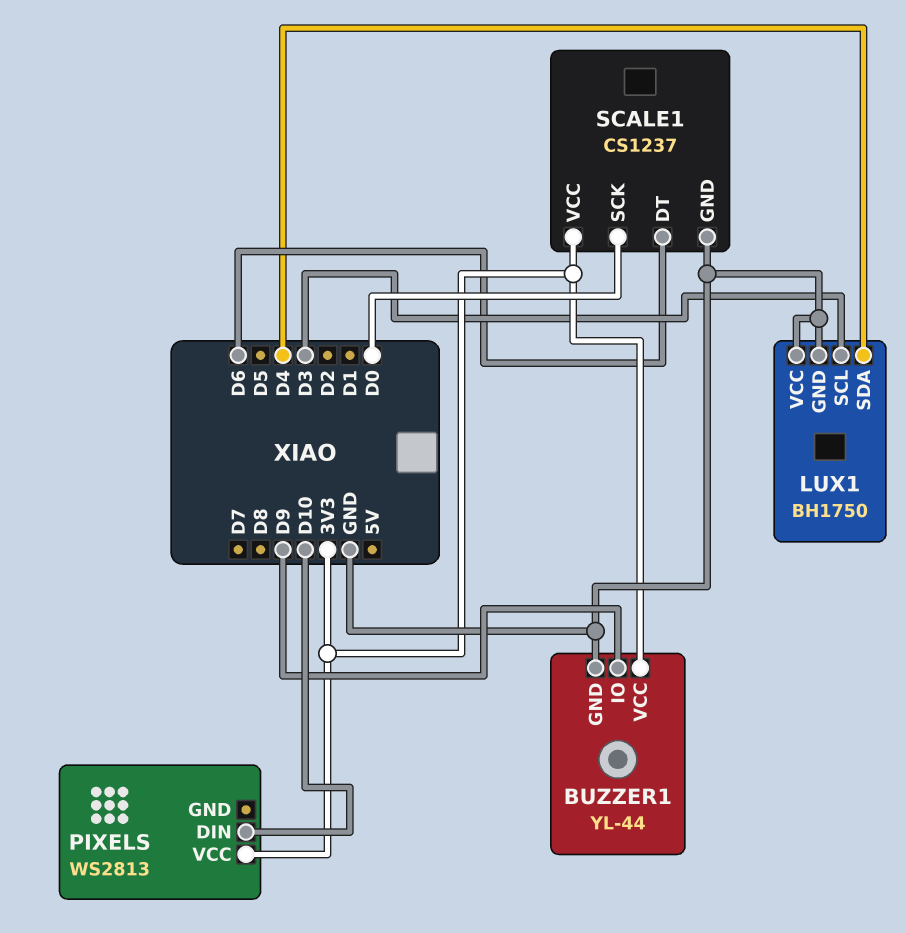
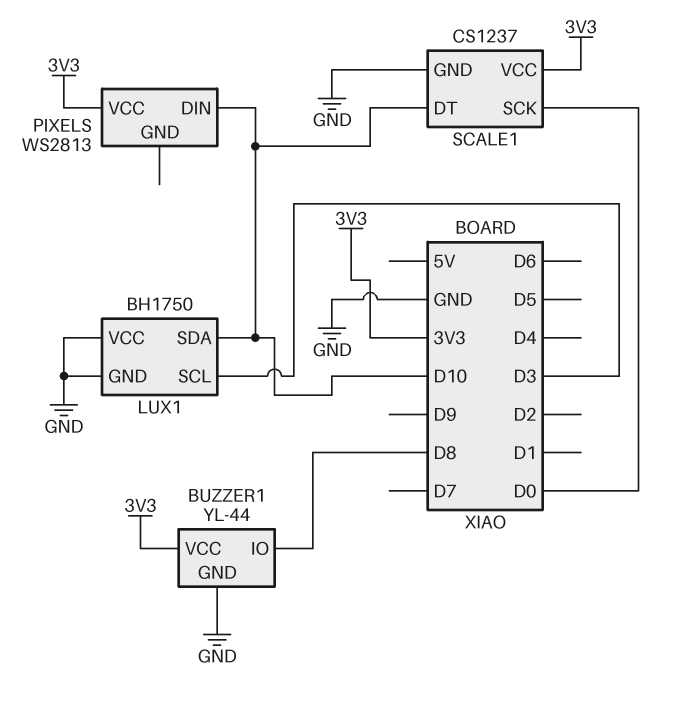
BUZZER1 pin IO: D9 -> D8
LUX1 pin SDA: D4 -> D10
SCALE1 pin DT: D6 -> D10

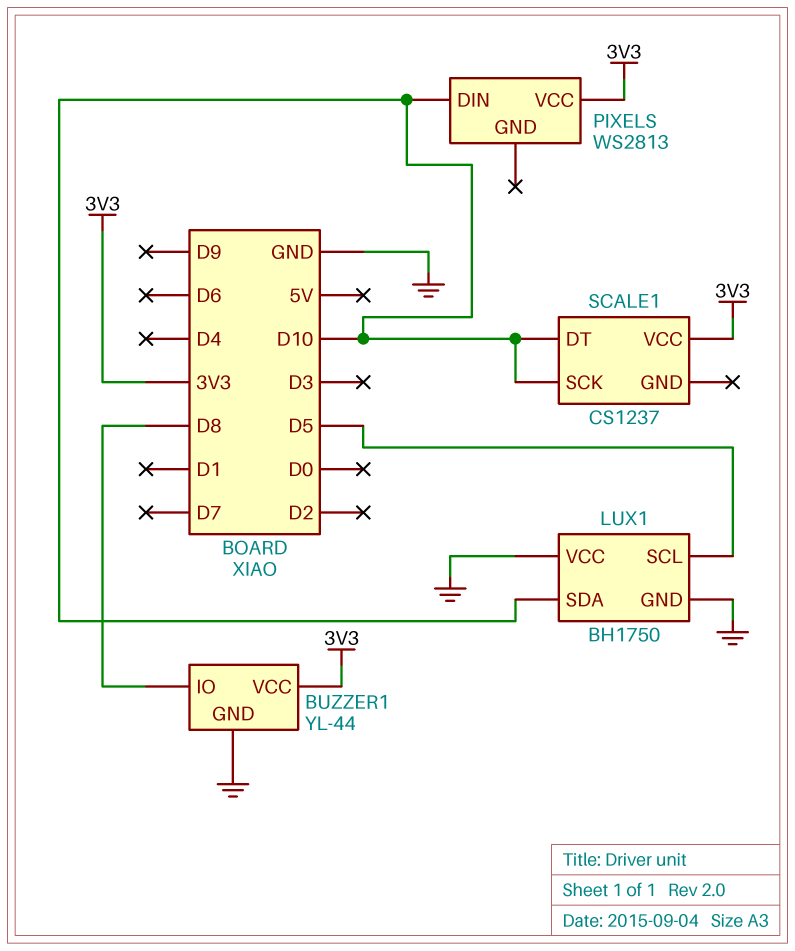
LUX1 pin SCL: D3 -> D5
SCALE1 pin GND: GND -> none
SCALE1 pin SCK: D0 -> D10

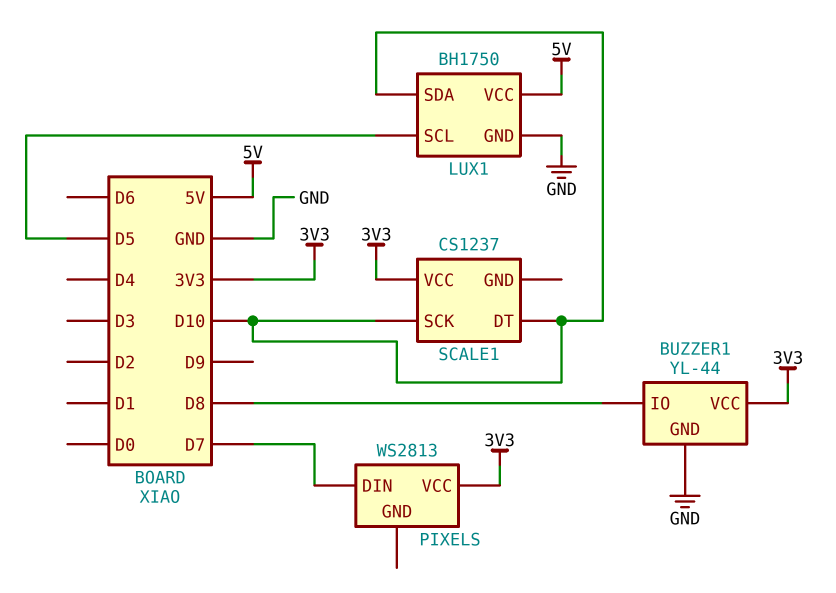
LUX1 pin VCC: GND -> 5V
PIXELS pin DIN: D10 -> D7

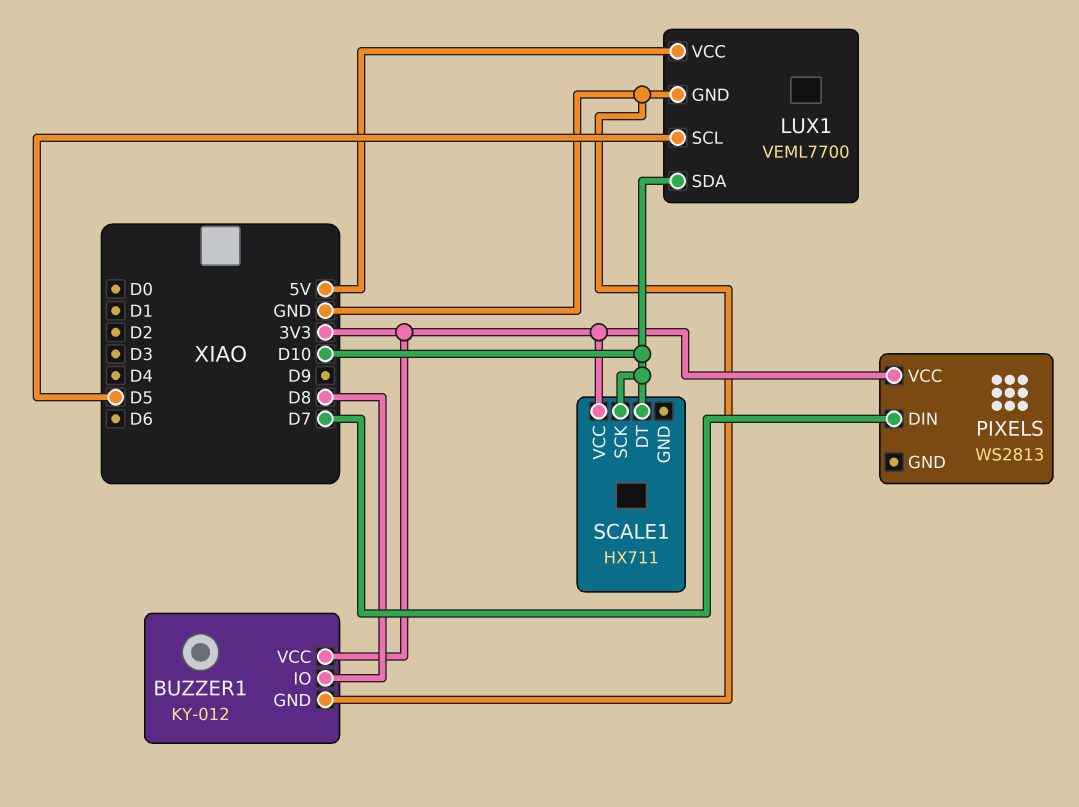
BUZZER1: YL-44 -> KY-012
LUX1: BH1750 -> VEML7700
SCALE1: CS1237 -> HX711

